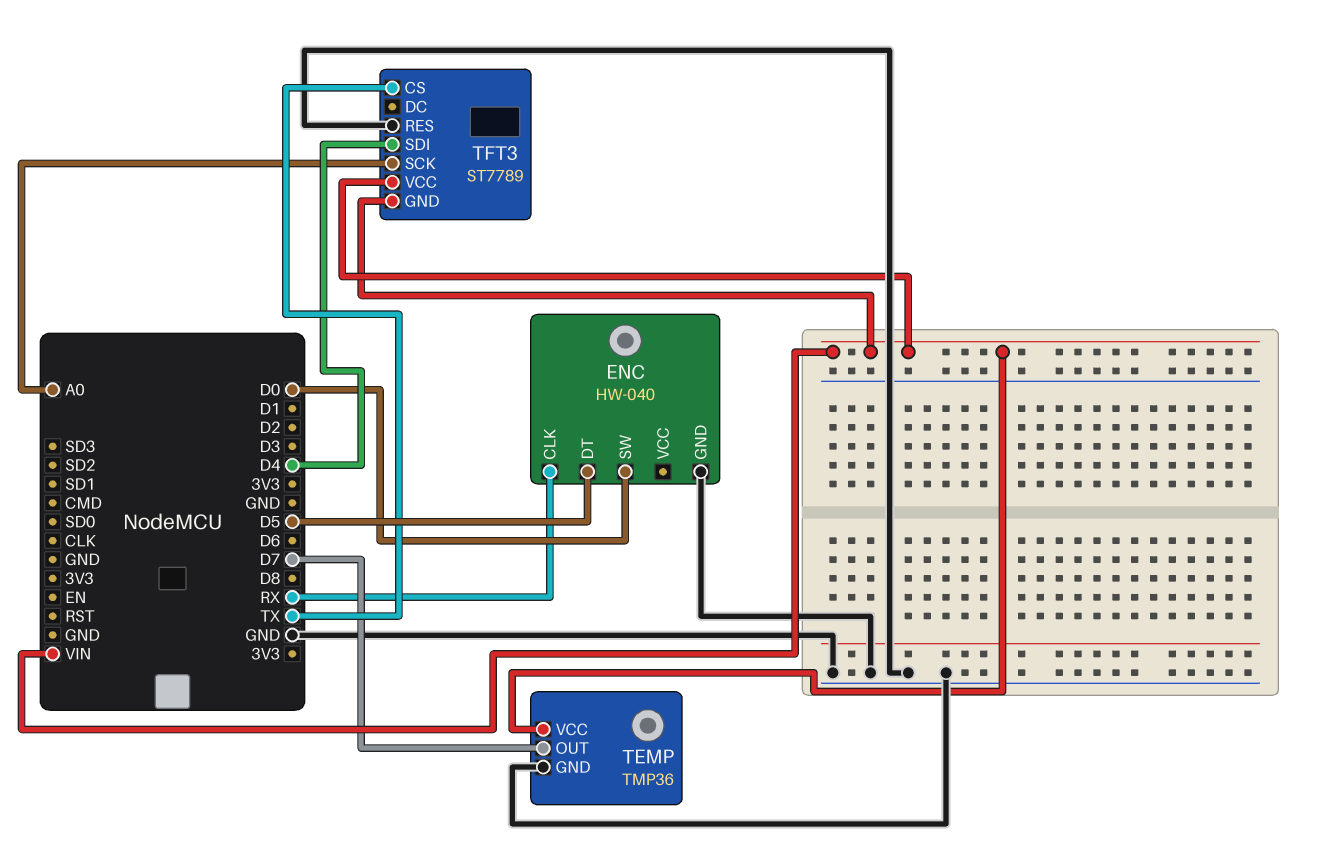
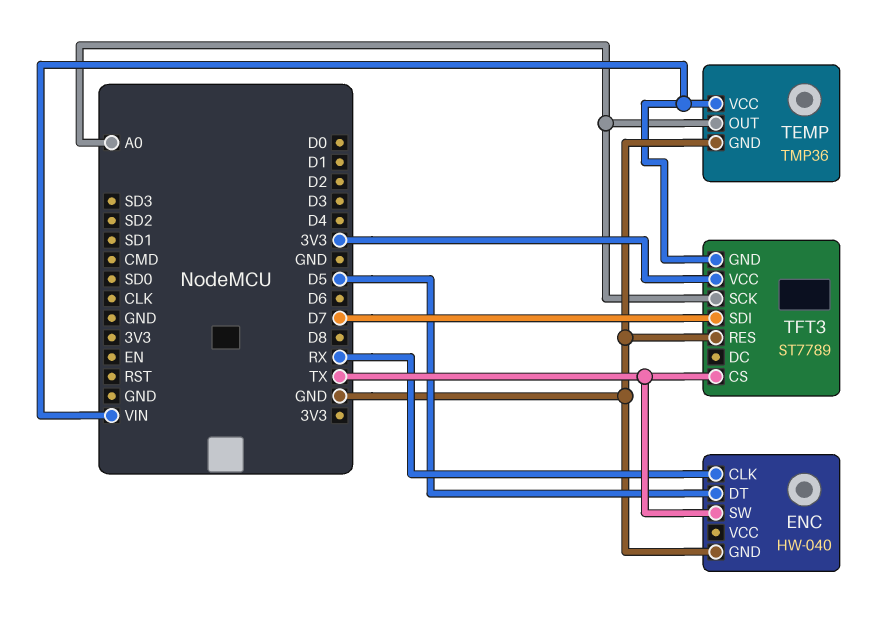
ENC pin SW: D0 -> TX
TEMP pin OUT: D7 -> A0
TFT3 pin SDI: D4 -> D7
TFT3 pin VCC: VIN -> 3V3

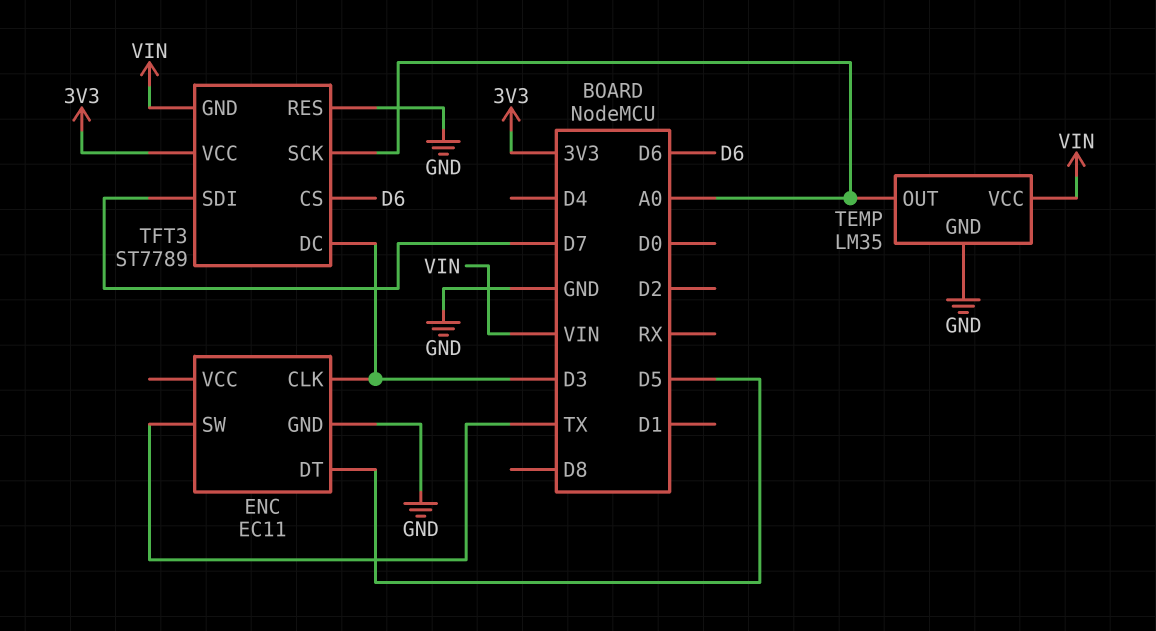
ENC: HW-040 -> EC11
ENC pin CLK: RX -> D3
TEMP: TMP36 -> LM35
TFT3 pin CS: TX -> D6
TFT3 pin DC: none -> D3

